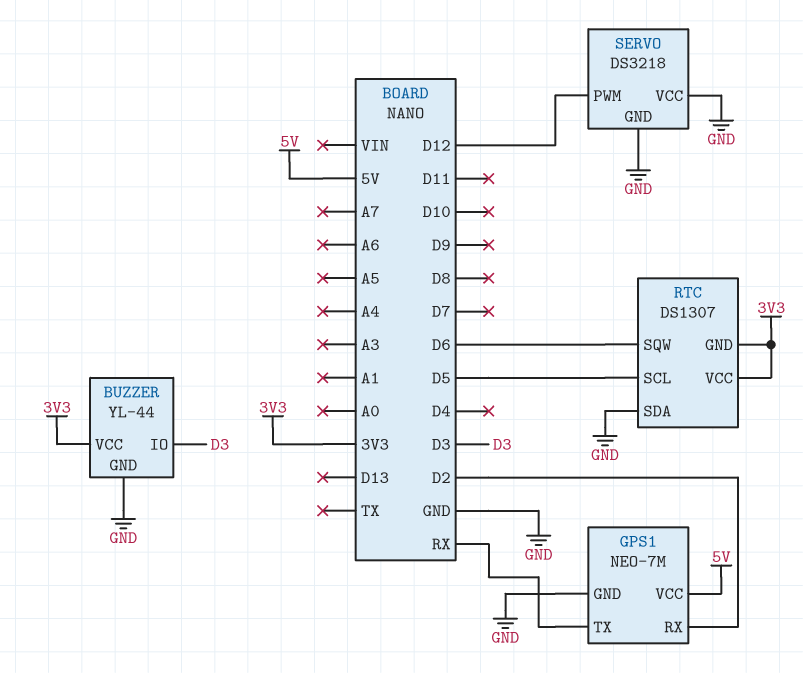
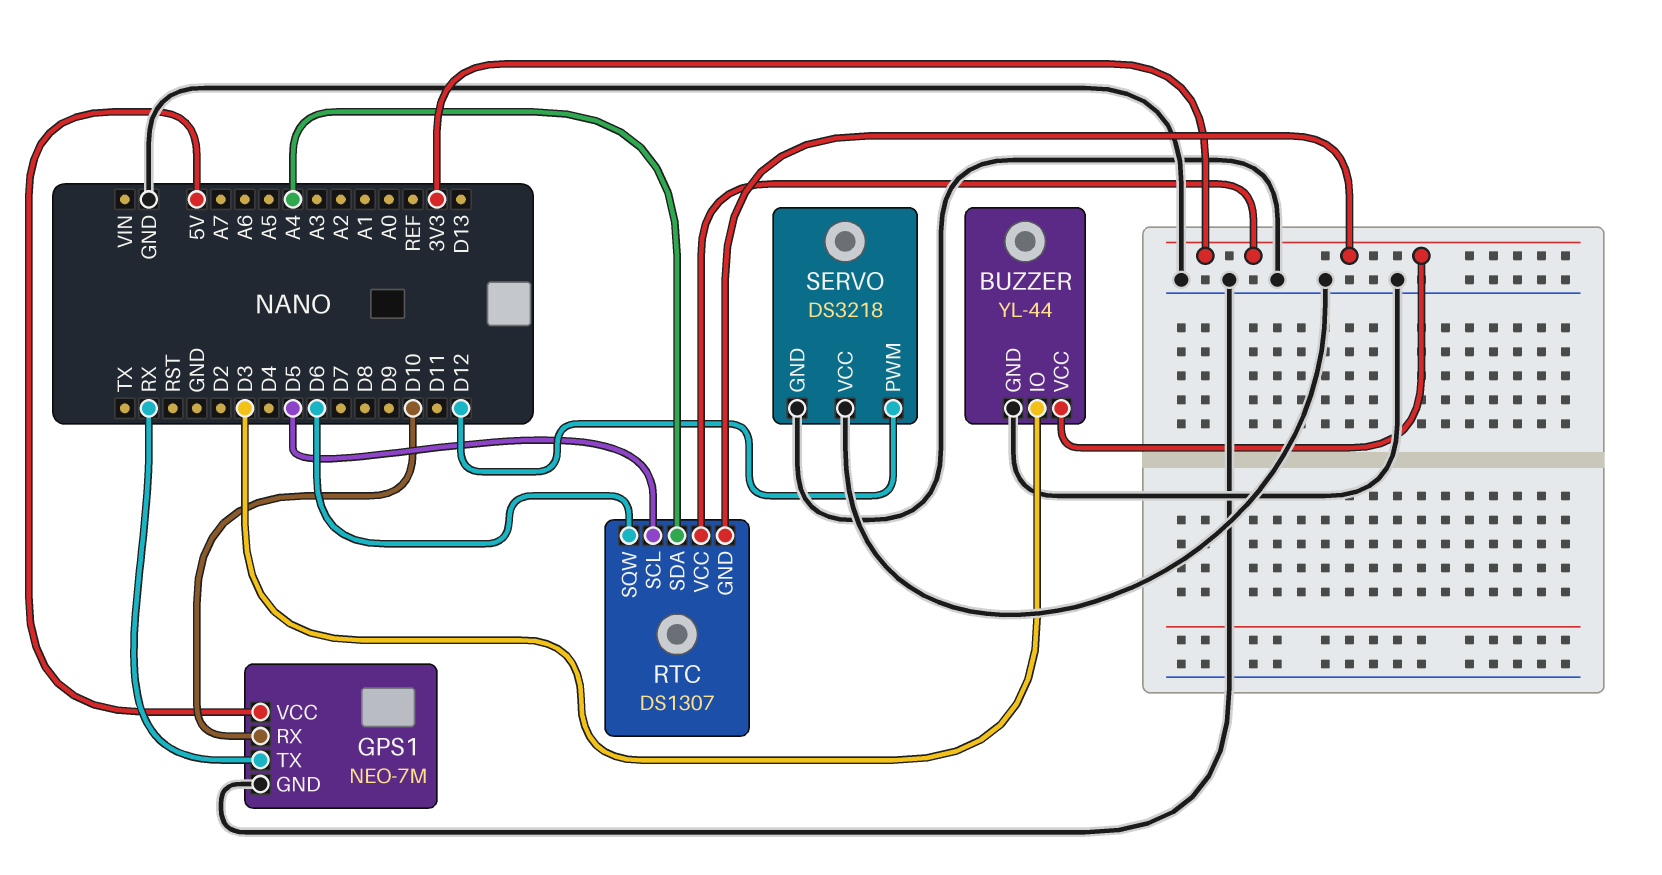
GPS1 pin RX: D2 -> D10
RTC pin SDA: GND -> A4

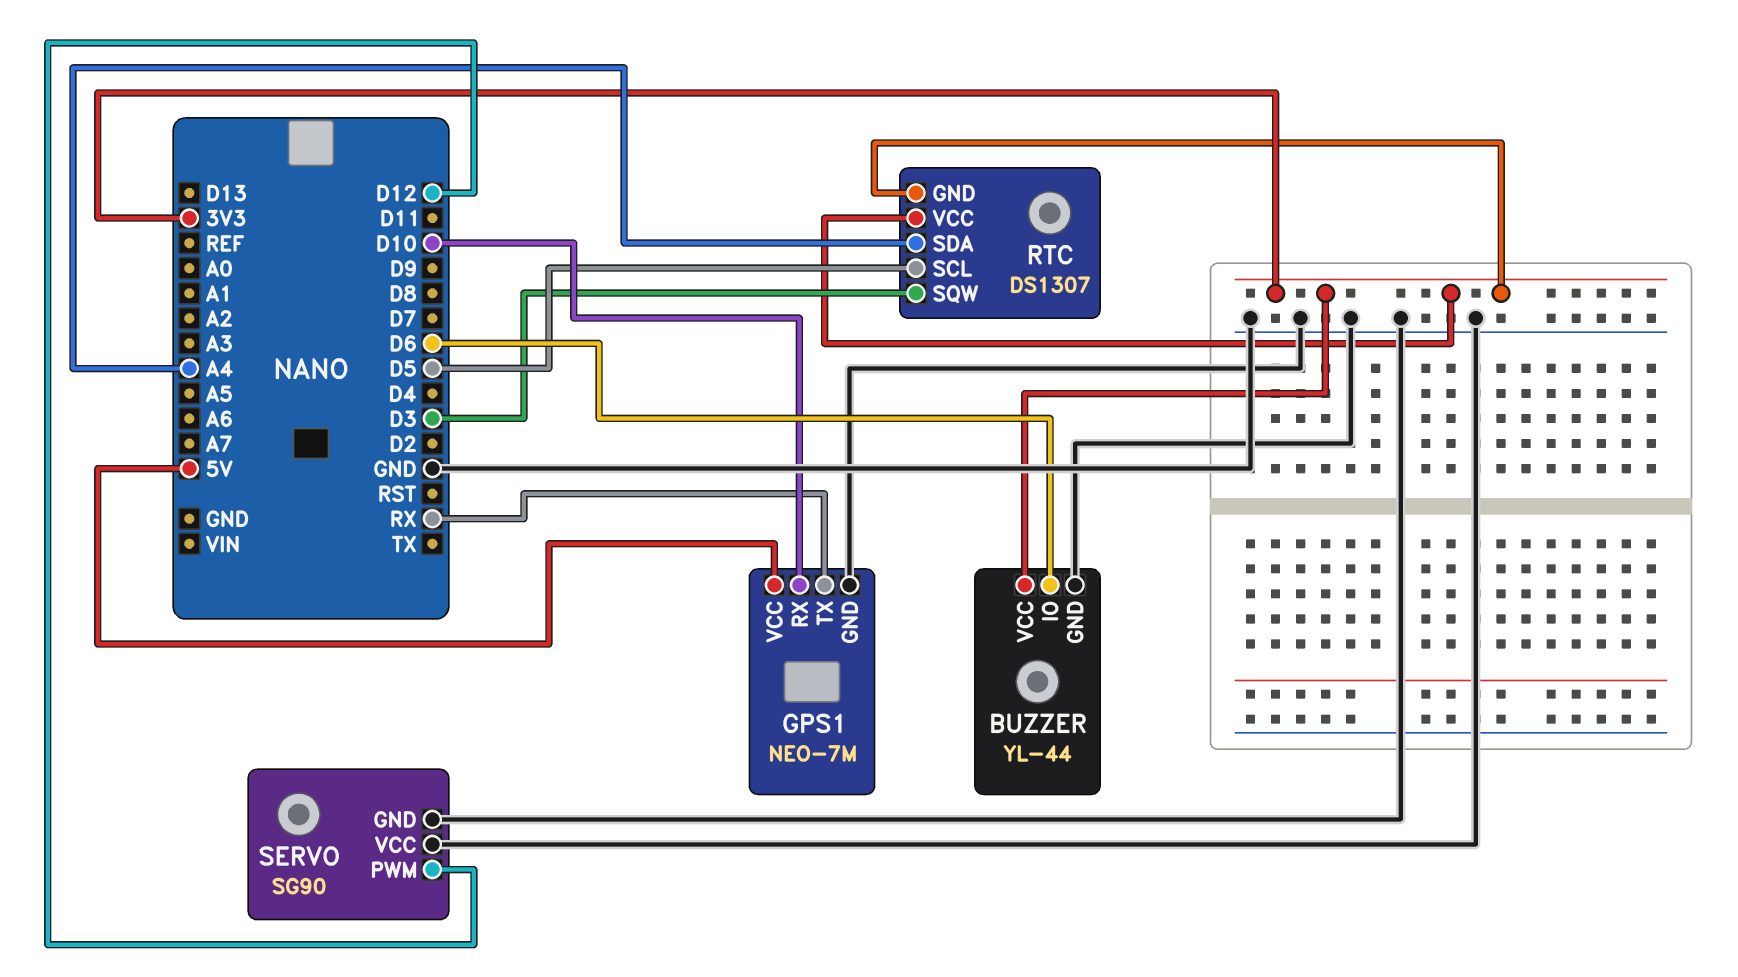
BUZZER pin IO: D3 -> D6
RTC pin SQW: D6 -> D3
SERVO: DS3218 -> SG90

